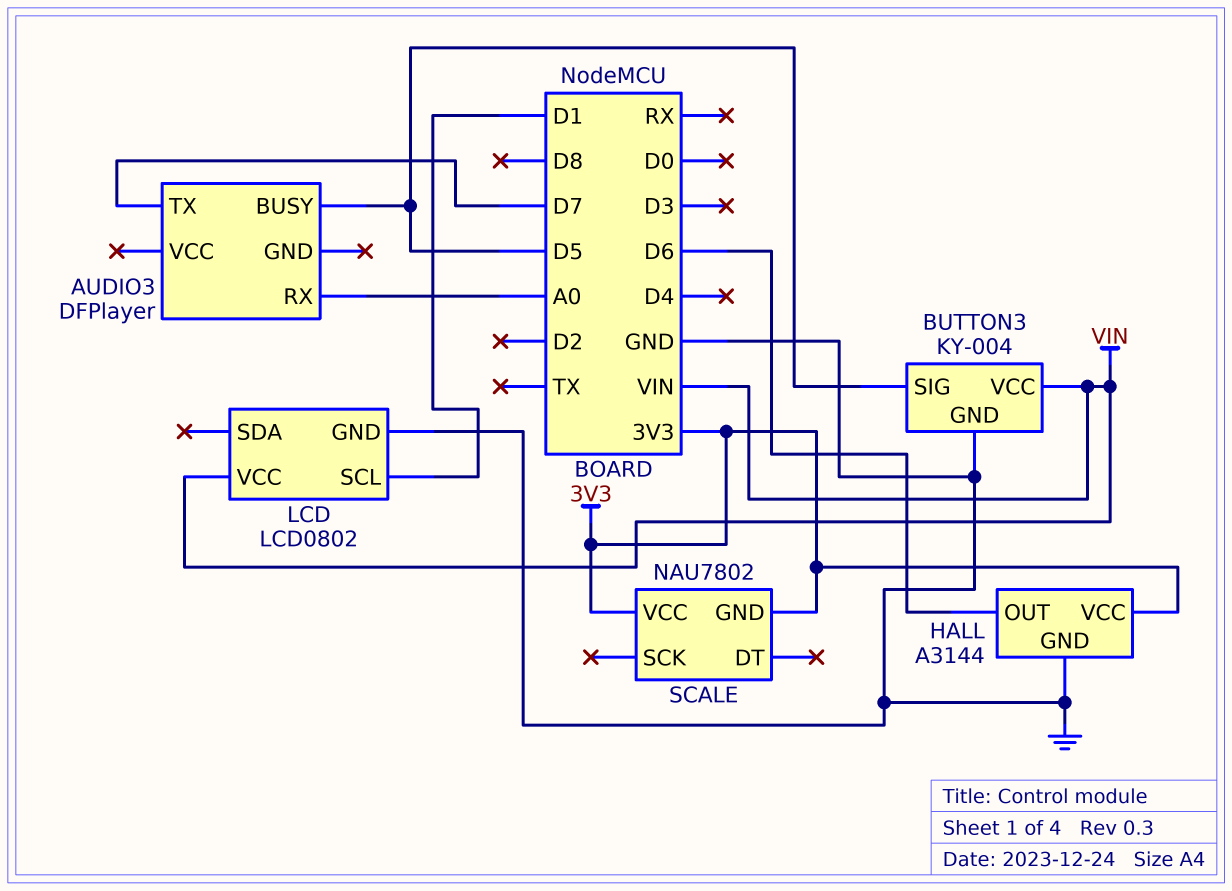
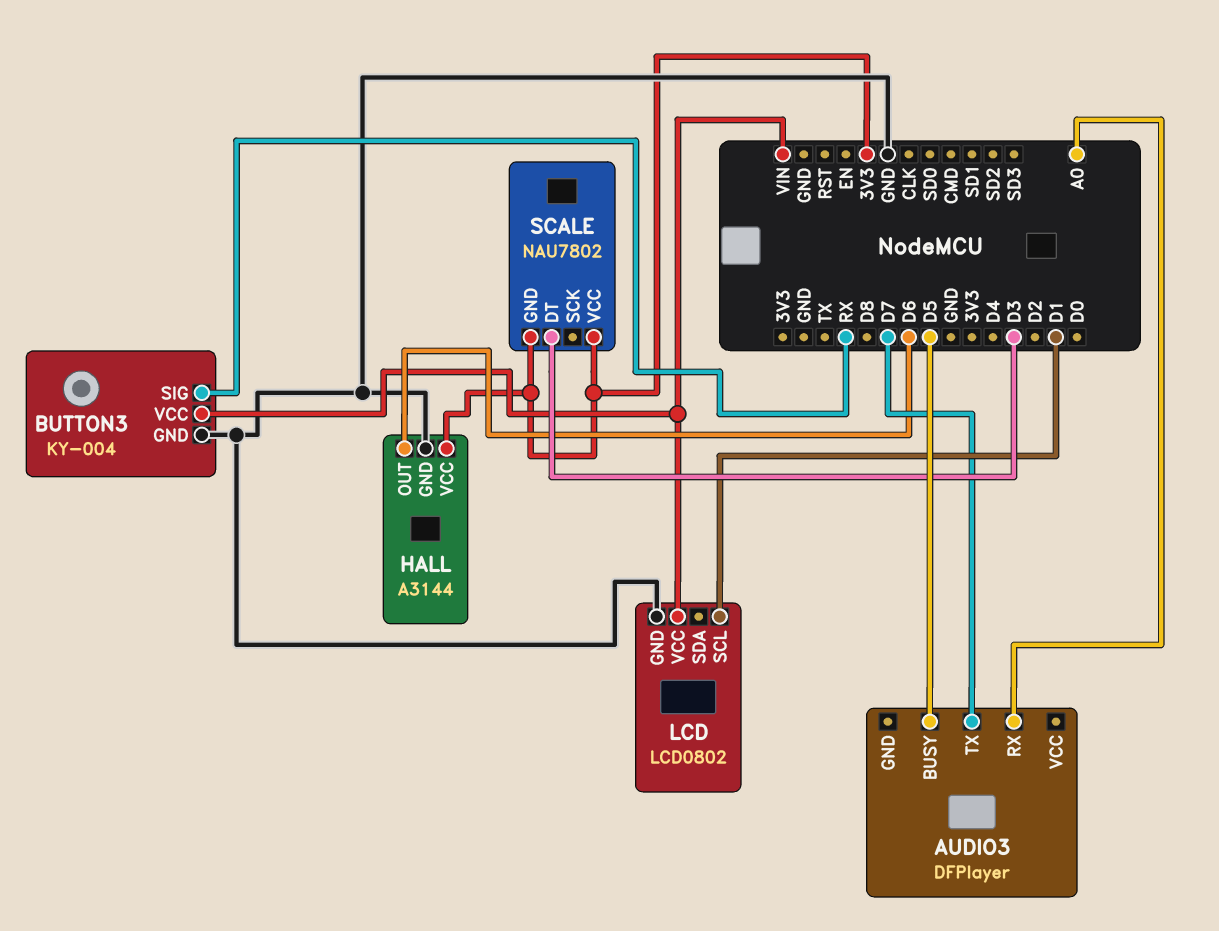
BUTTON3 pin SIG: D5 -> RX
SCALE pin DT: none -> D3

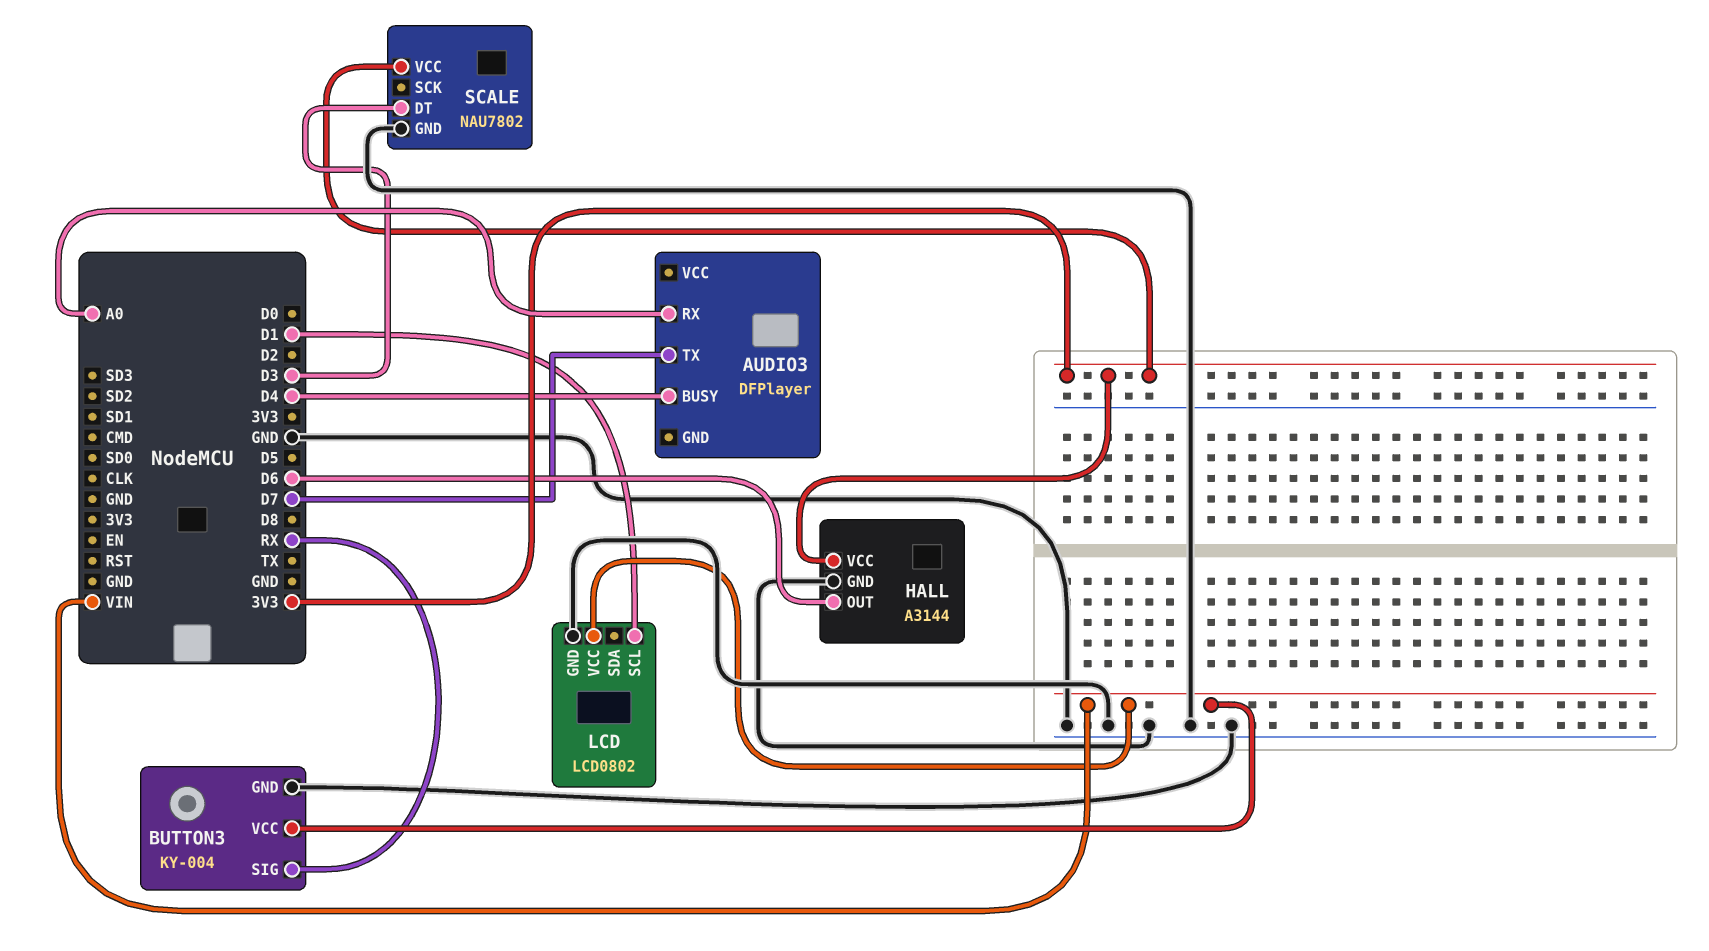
AUDIO3 pin BUSY: D5 -> D4
SCALE pin GND: 3V3 -> GND

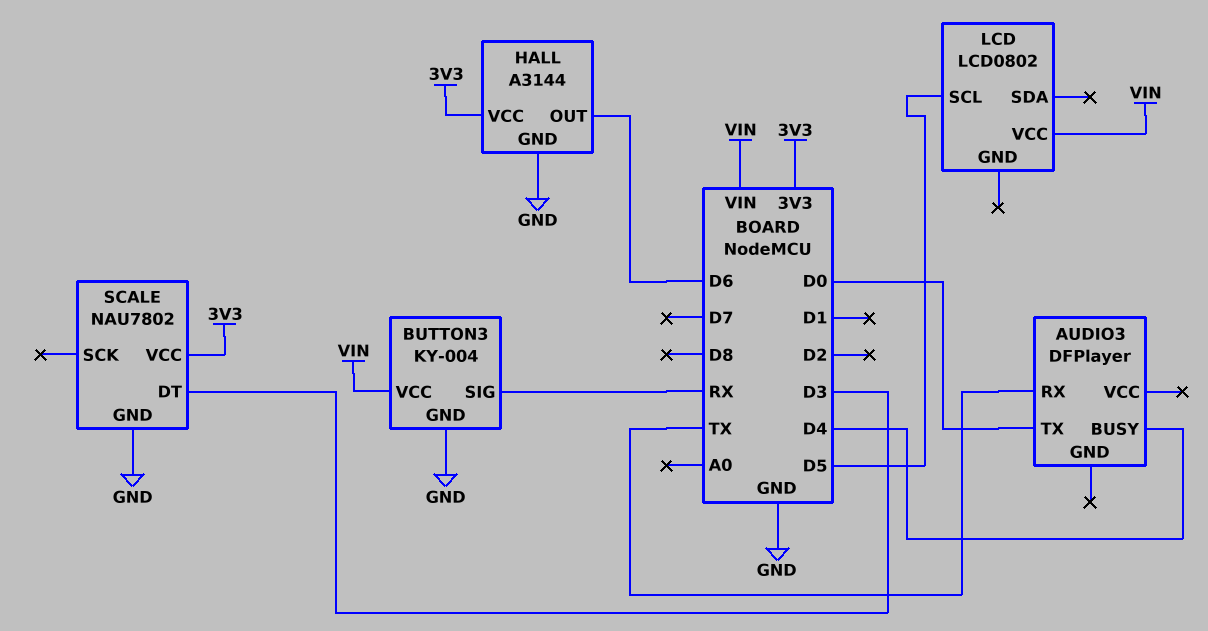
AUDIO3 pin RX: A0 -> TX
AUDIO3 pin TX: D7 -> D0
LCD pin GND: GND -> none
LCD pin SCL: D1 -> D5

